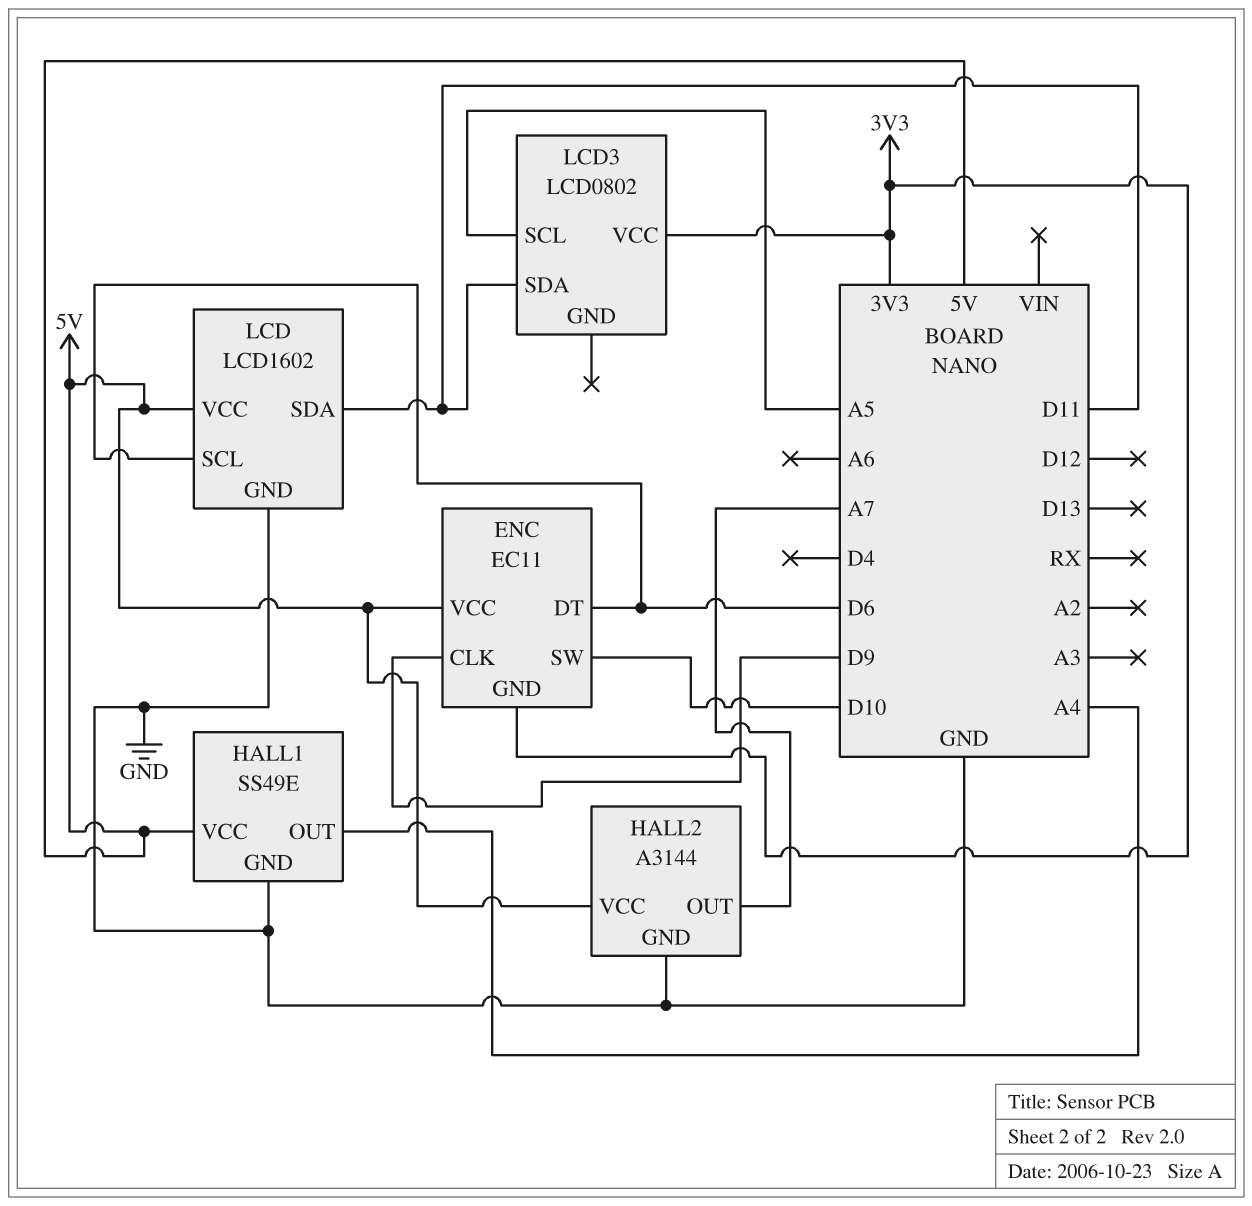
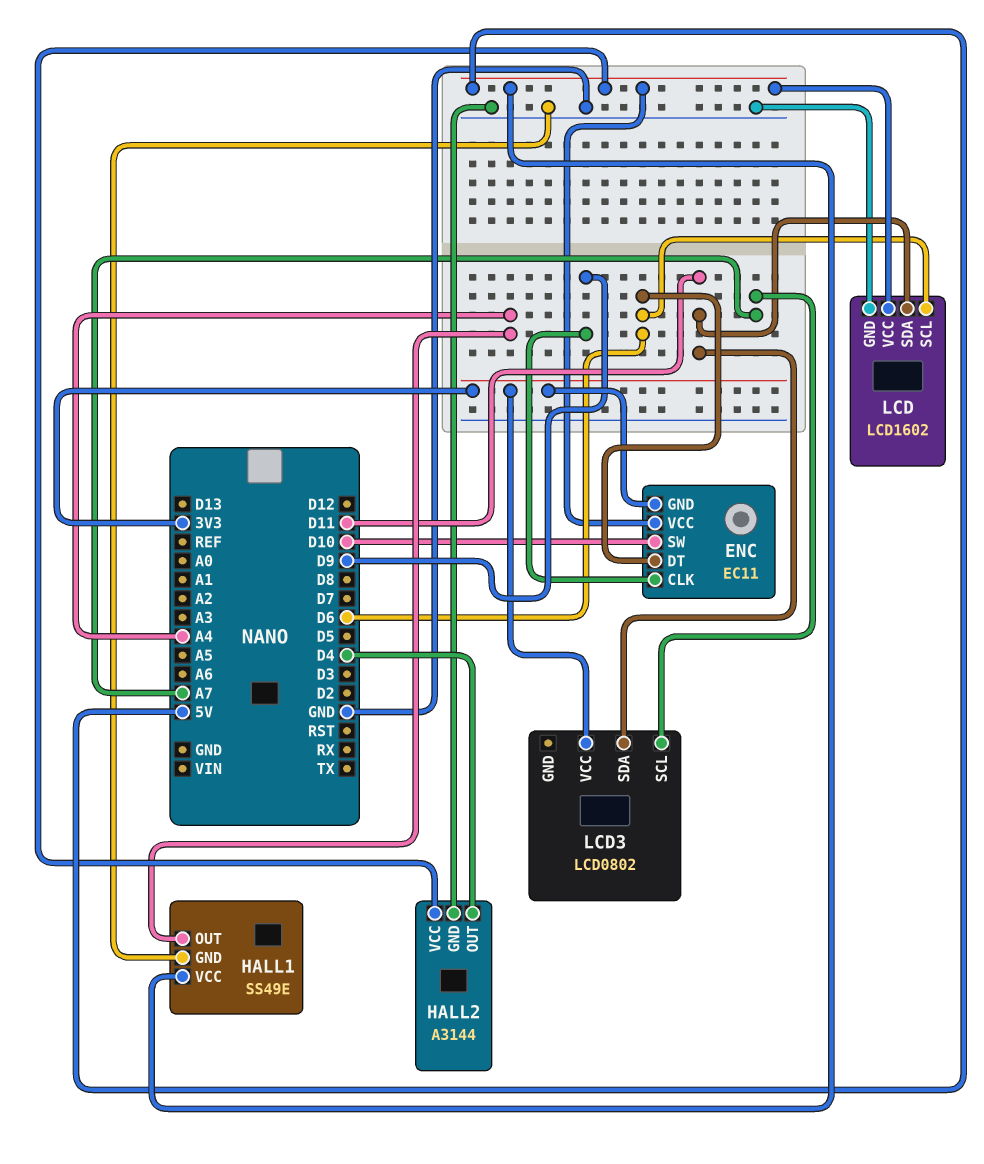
HALL2 pin OUT: A7 -> D4
LCD3 pin SCL: A5 -> A7

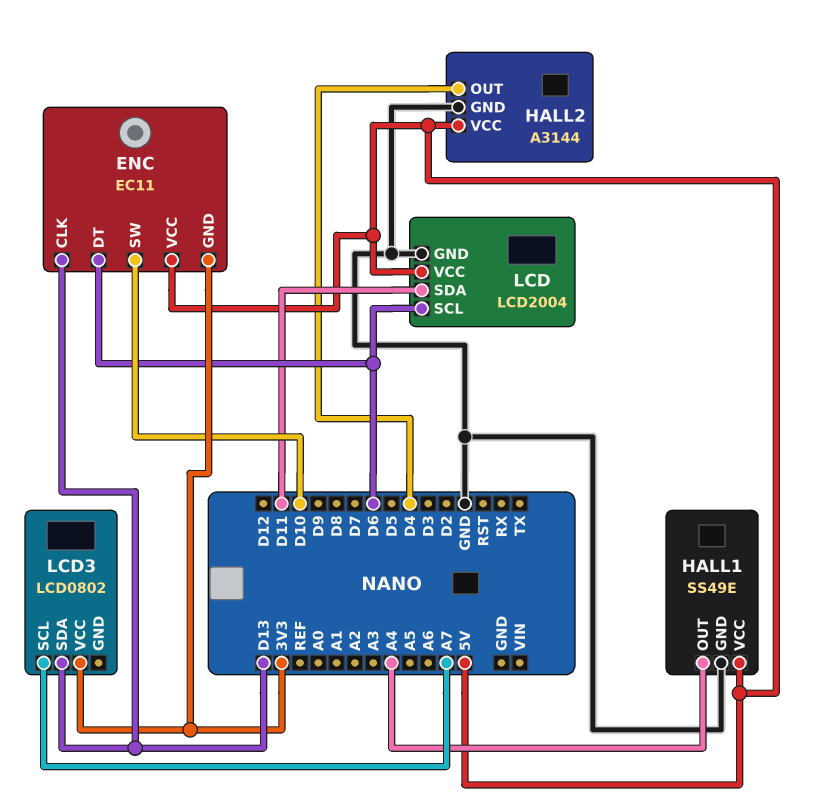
ENC pin CLK: D9 -> D13
LCD: LCD1602 -> LCD2004
LCD3 pin SDA: D11 -> D13

